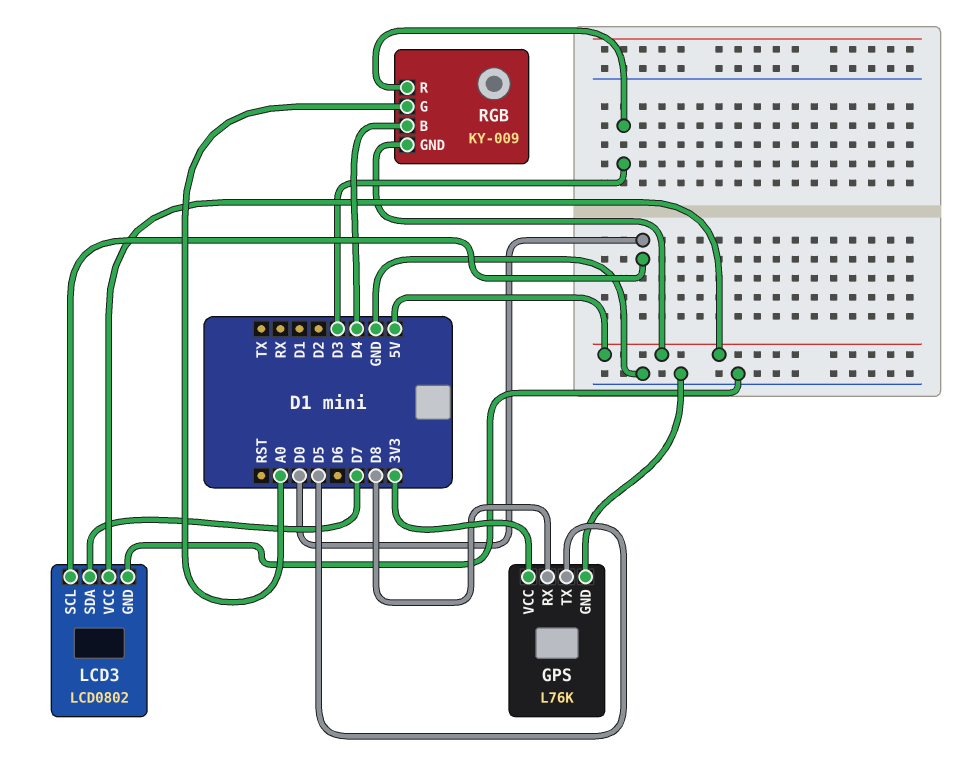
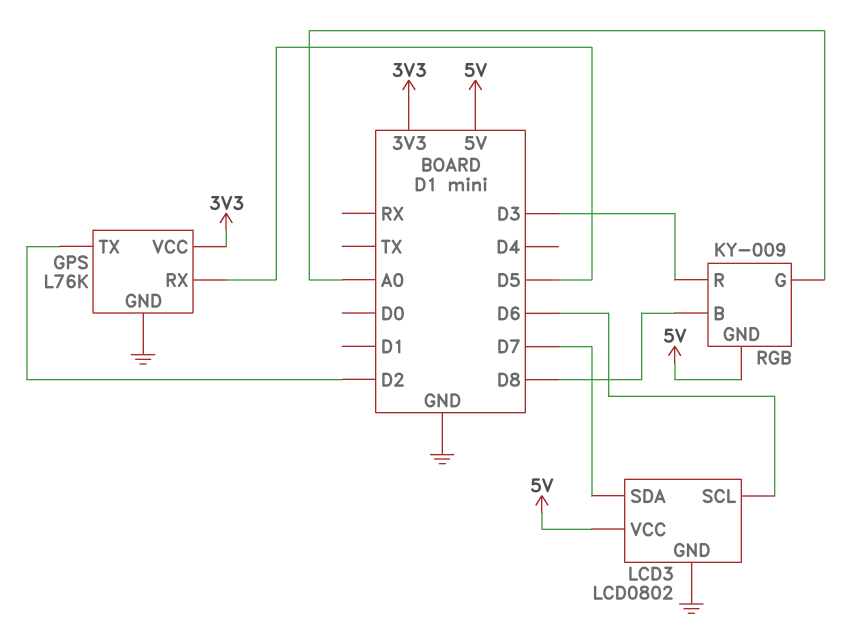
GPS pin RX: D8 -> D5
GPS pin TX: D5 -> D2
LCD3 pin SCL: D0 -> D6
RGB pin B: D4 -> D8

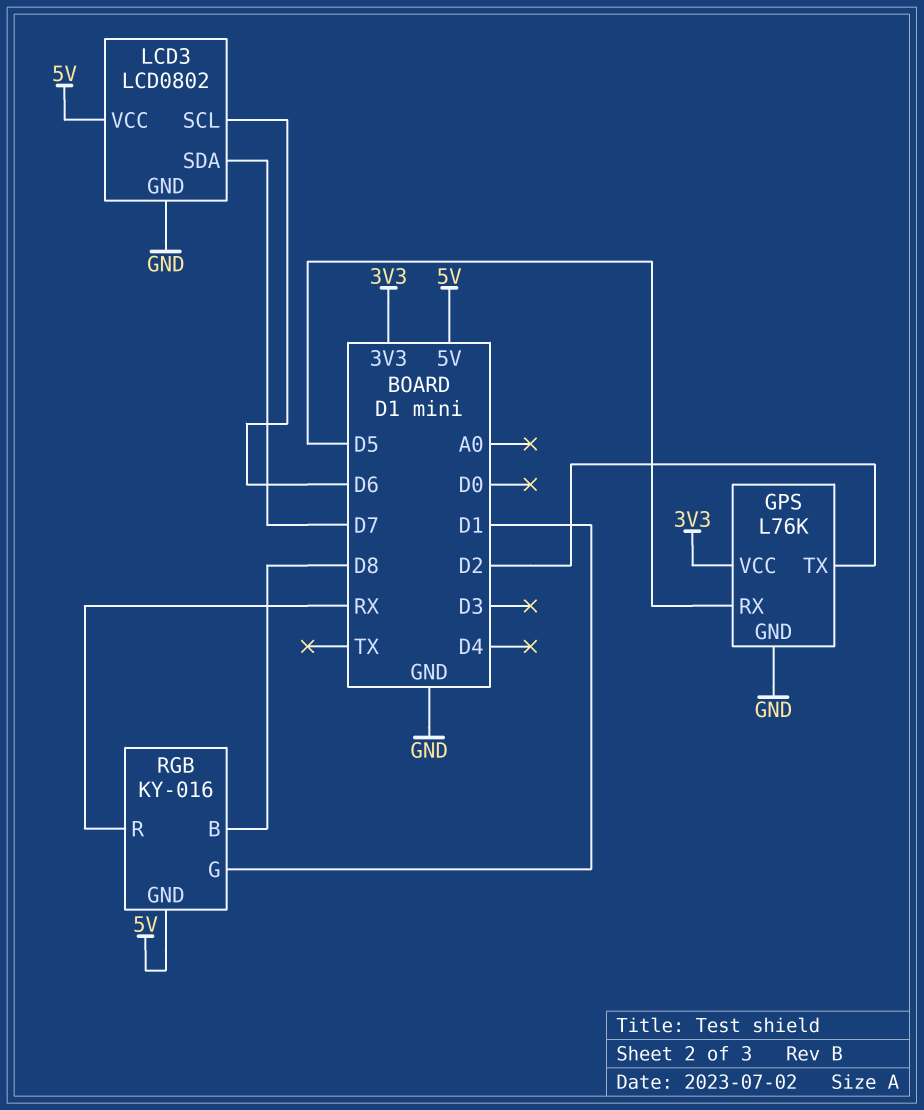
RGB: KY-009 -> KY-016
RGB pin G: A0 -> D1
RGB pin R: D3 -> RX

